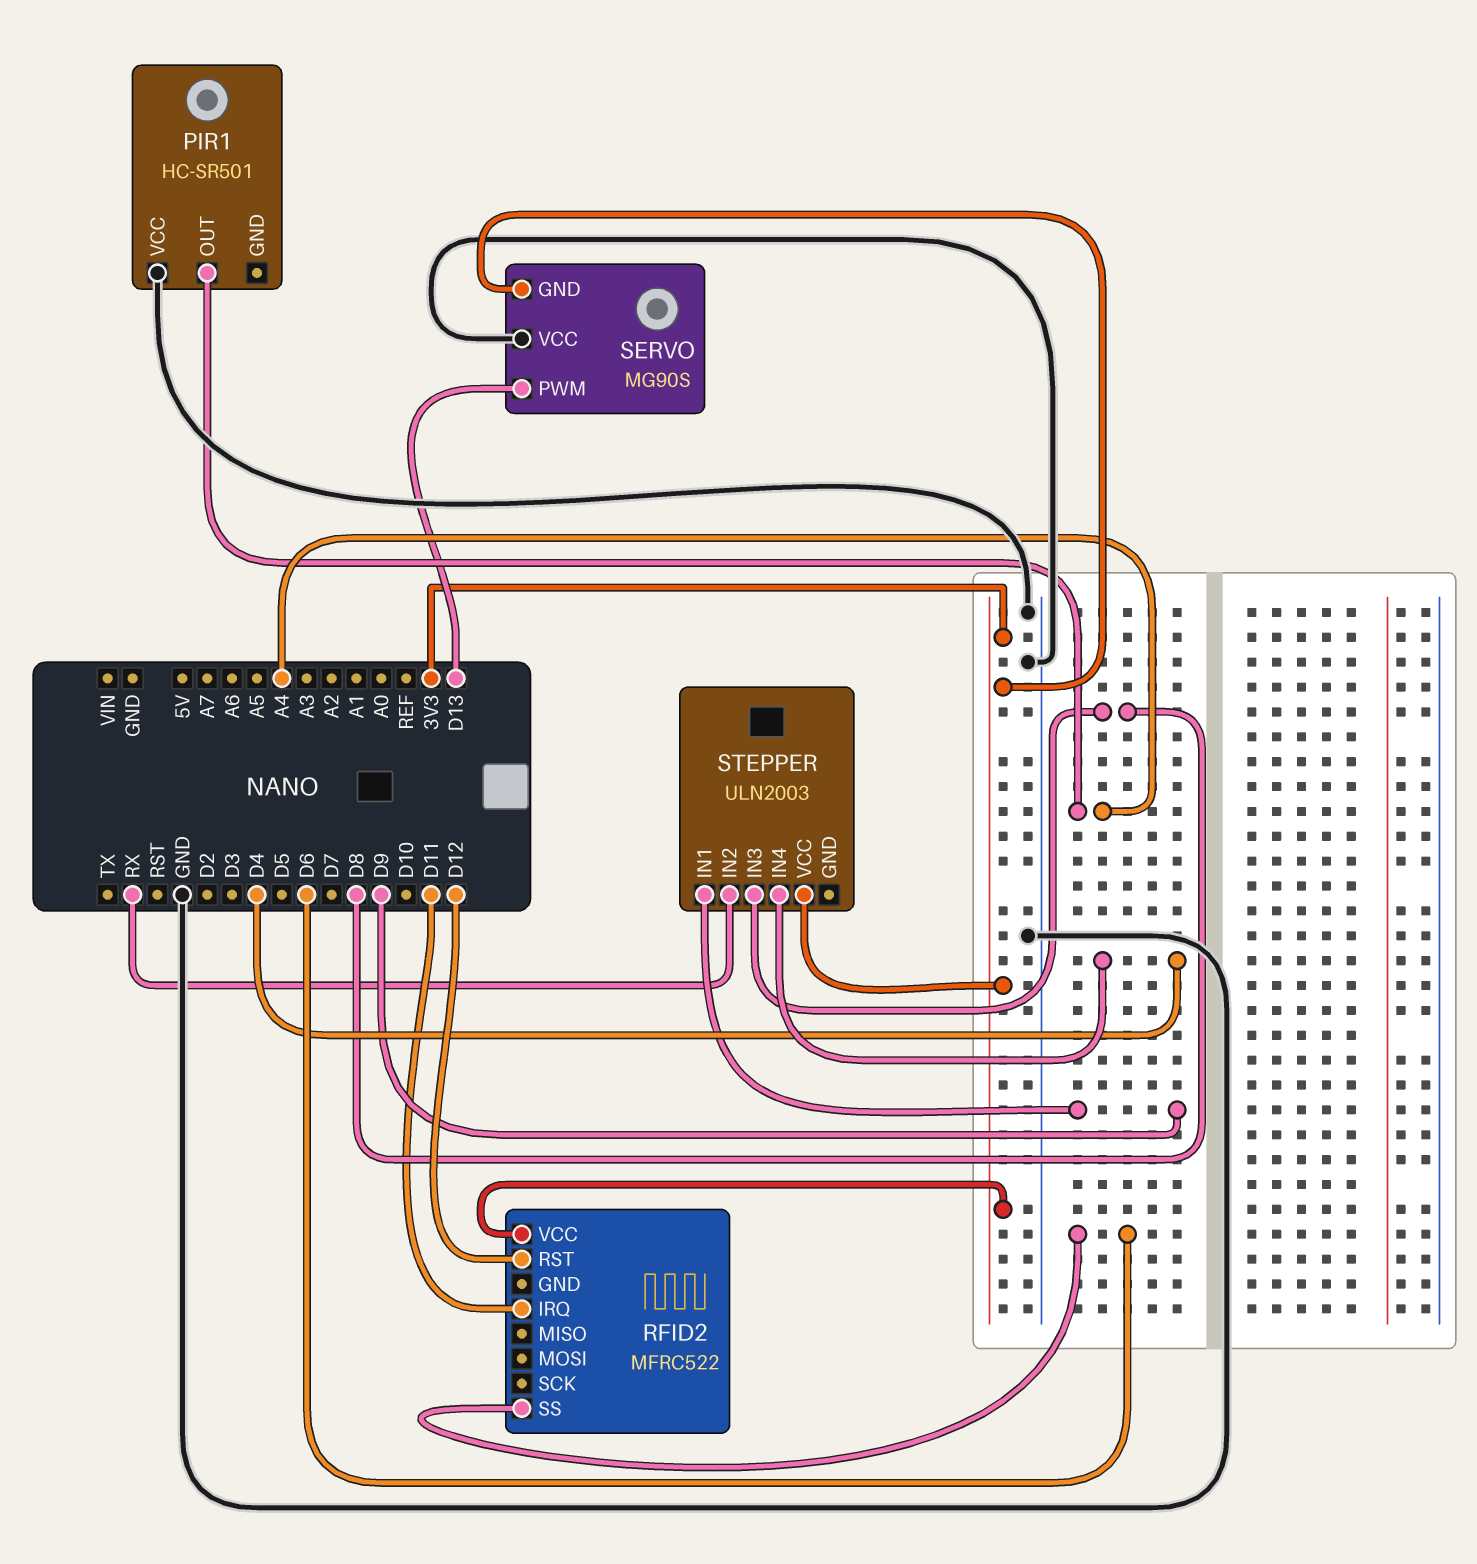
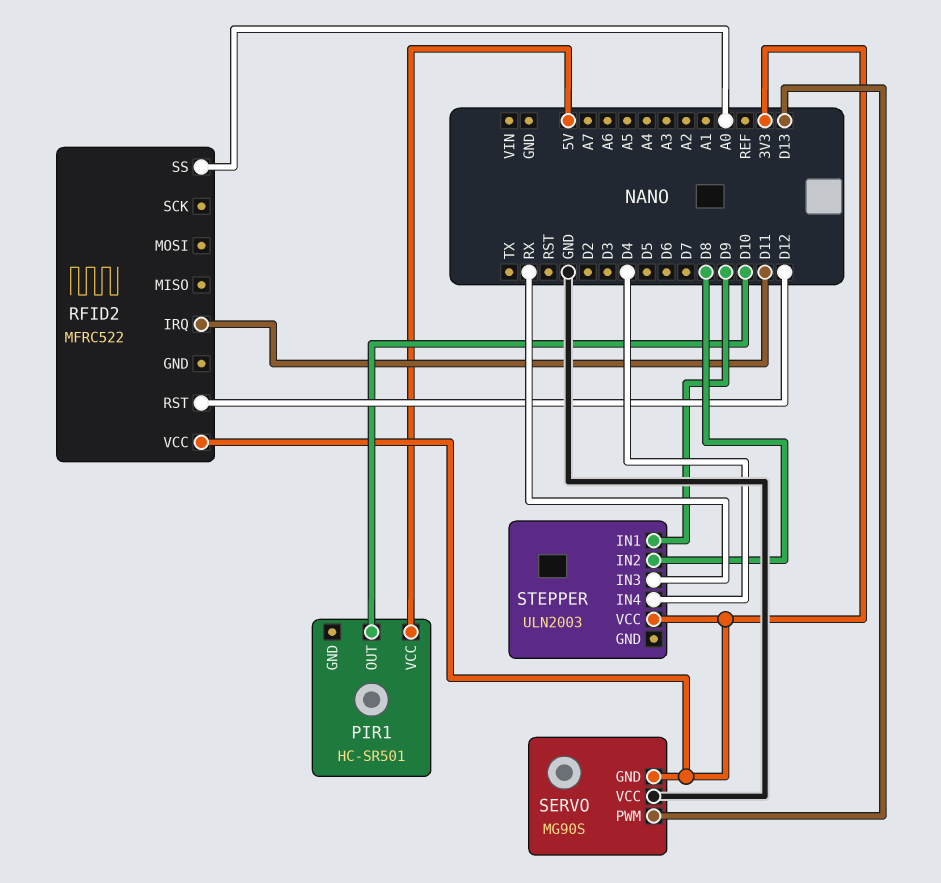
PIR1 pin OUT: A4 -> D10
PIR1 pin VCC: GND -> 5V
RFID2 pin SS: D6 -> A0
STEPPER pin IN2: RX -> D8
STEPPER pin IN3: D8 -> RX

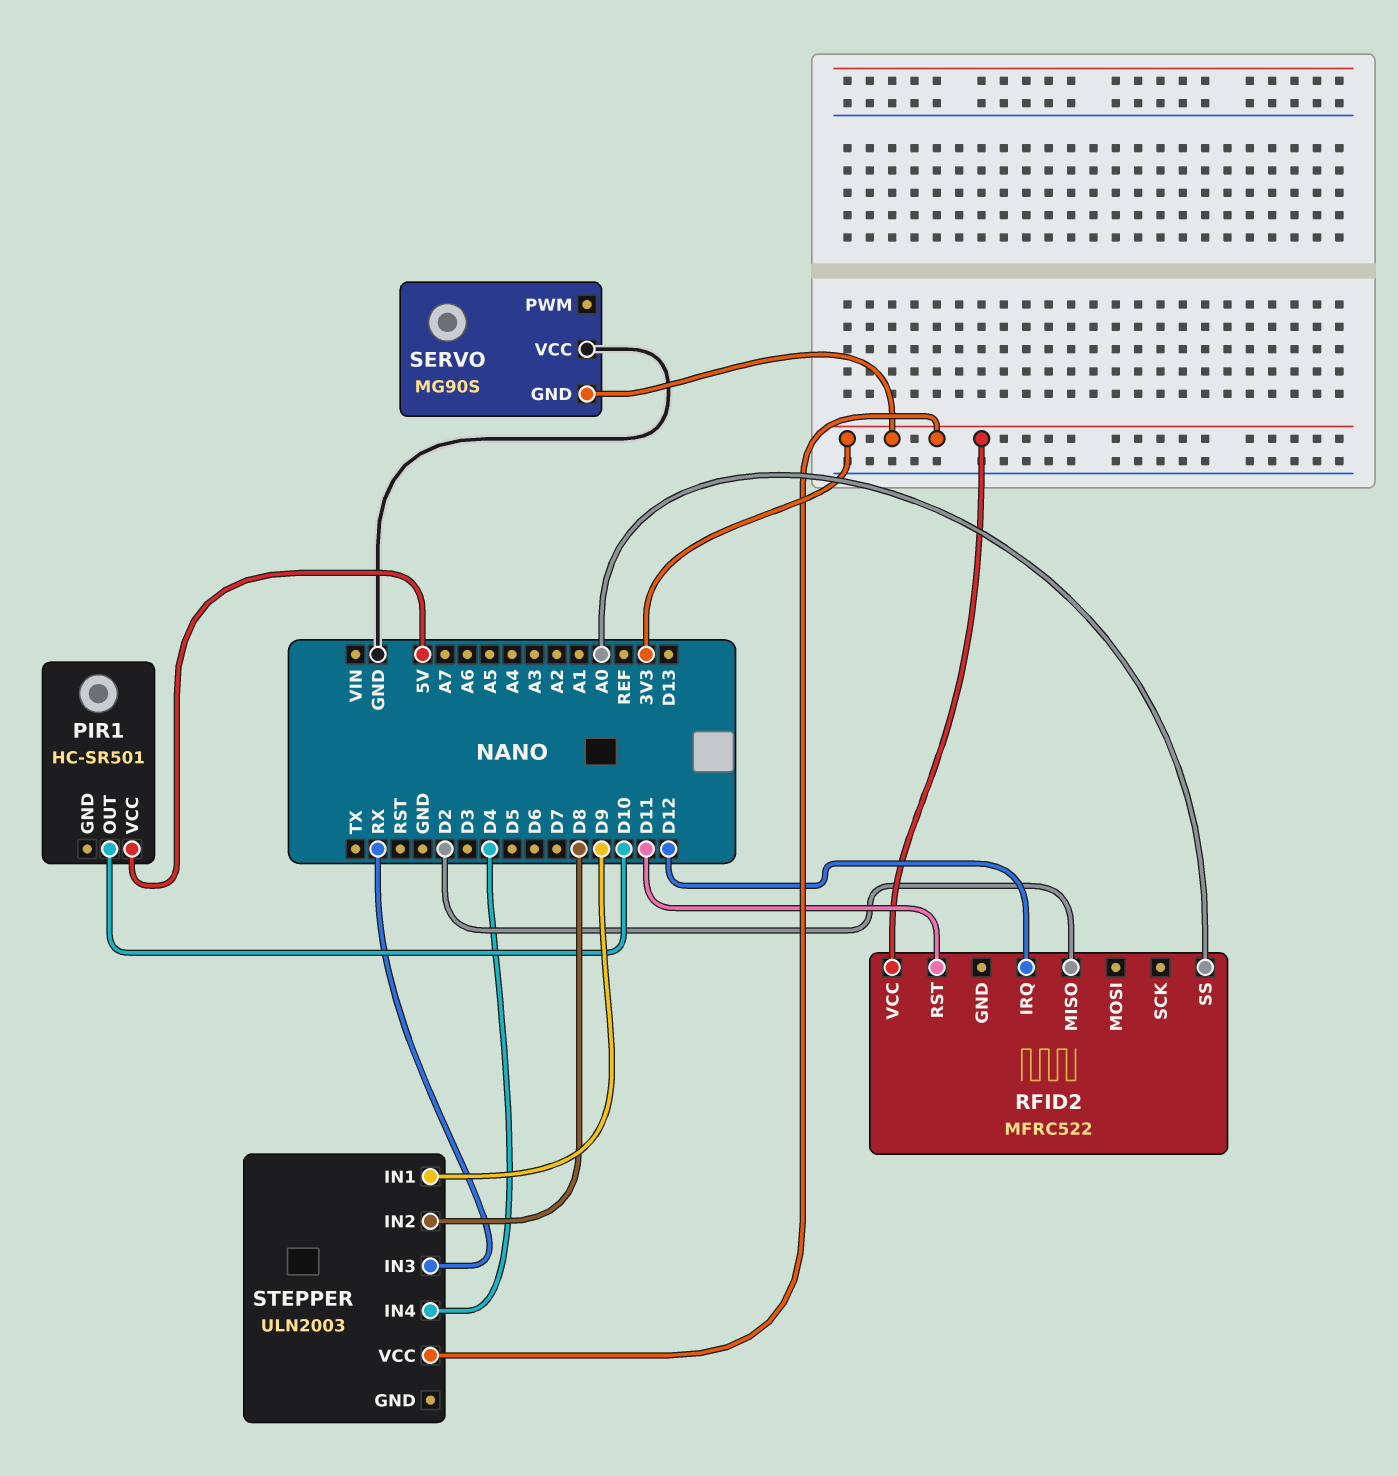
RFID2 pin IRQ: D11 -> D12
RFID2 pin MISO: none -> D2
RFID2 pin RST: D12 -> D11
SERVO pin PWM: D13 -> none

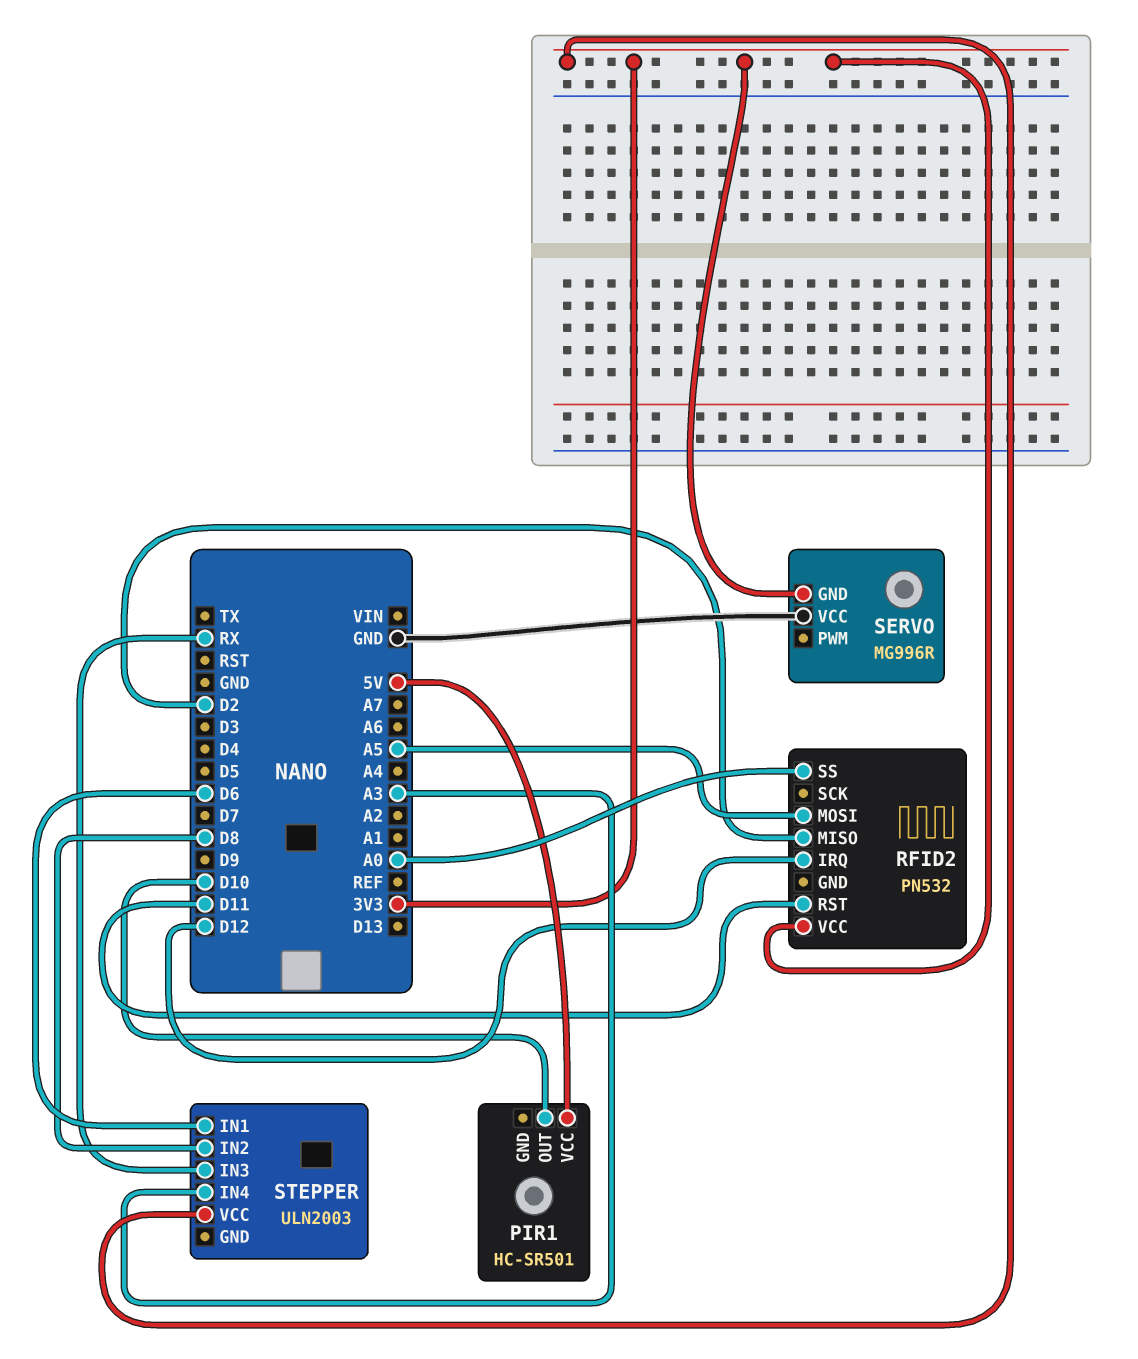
RFID2: MFRC522 -> PN532
RFID2 pin MOSI: none -> A5
SERVO: MG90S -> MG996R
STEPPER pin IN1: D9 -> D6
STEPPER pin IN4: D4 -> A3

